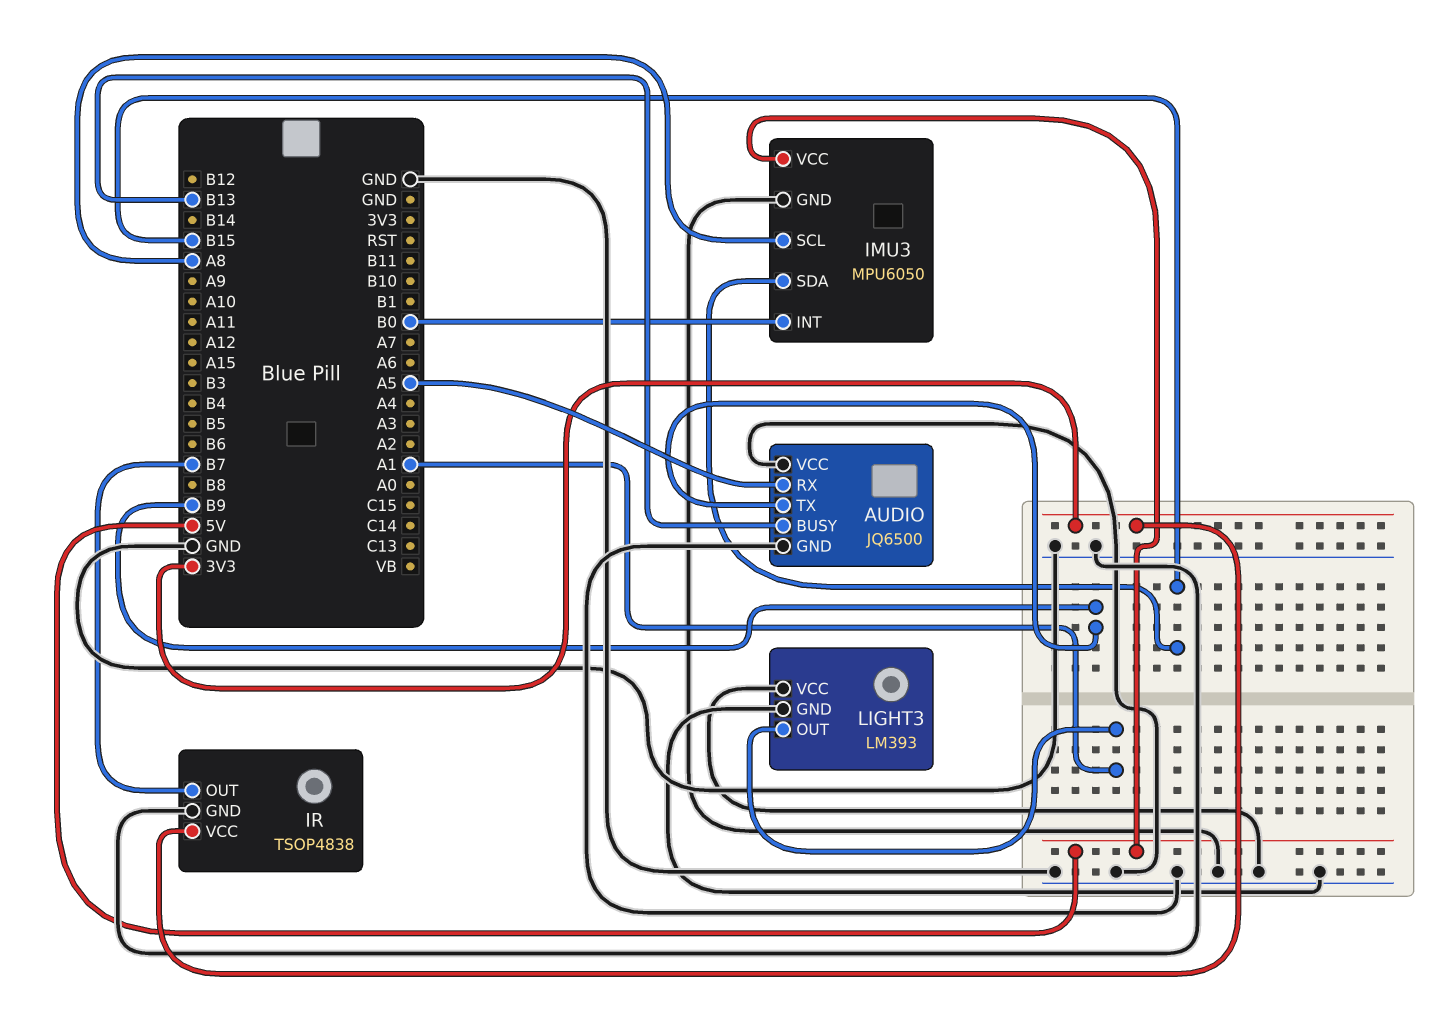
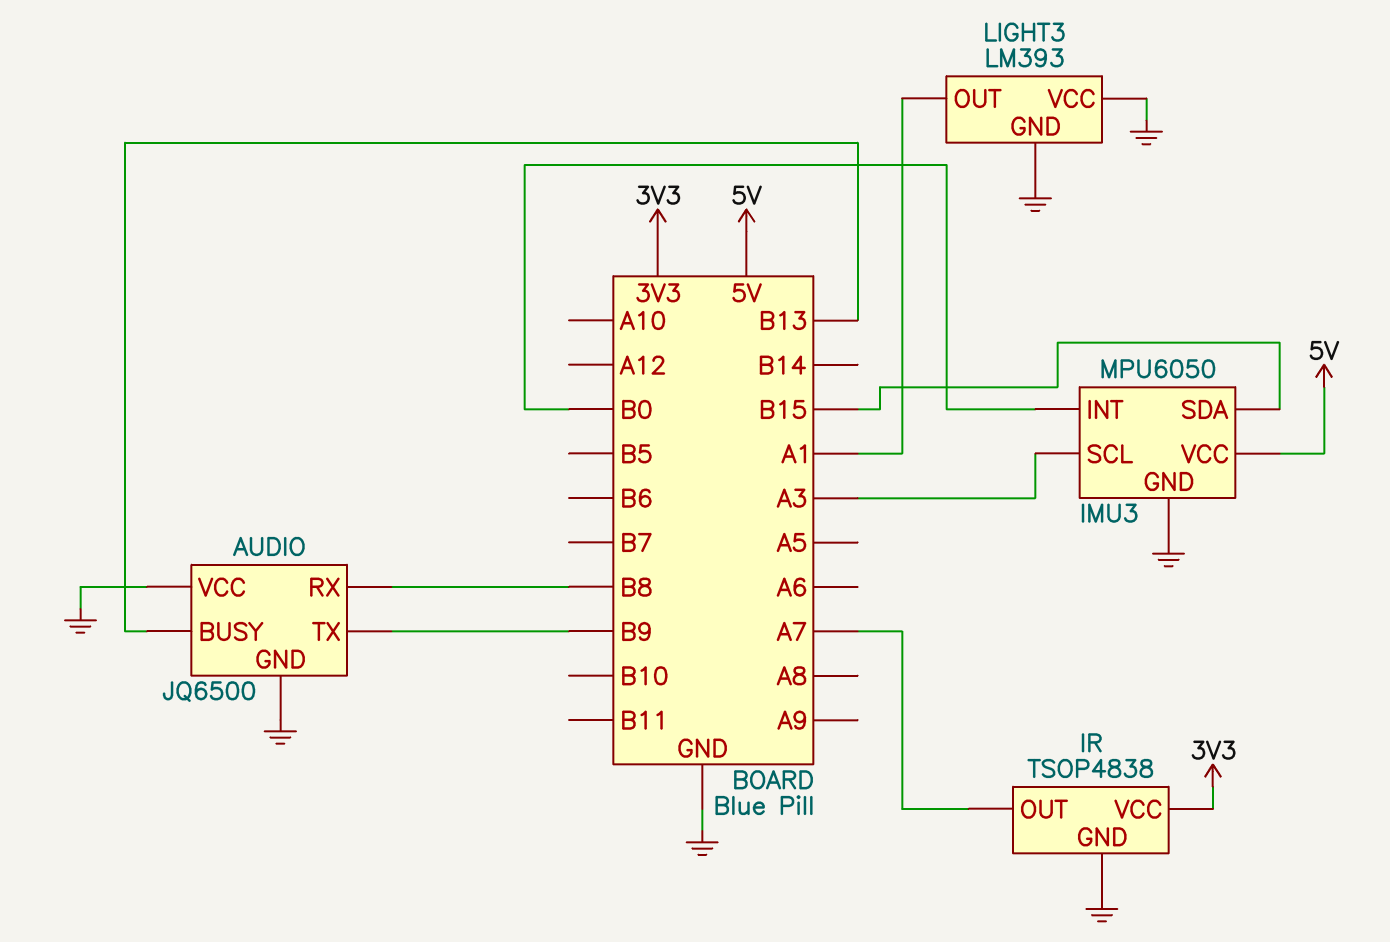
AUDIO pin RX: A5 -> B8
IMU3 pin SCL: A8 -> A3
IR pin OUT: B7 -> A7

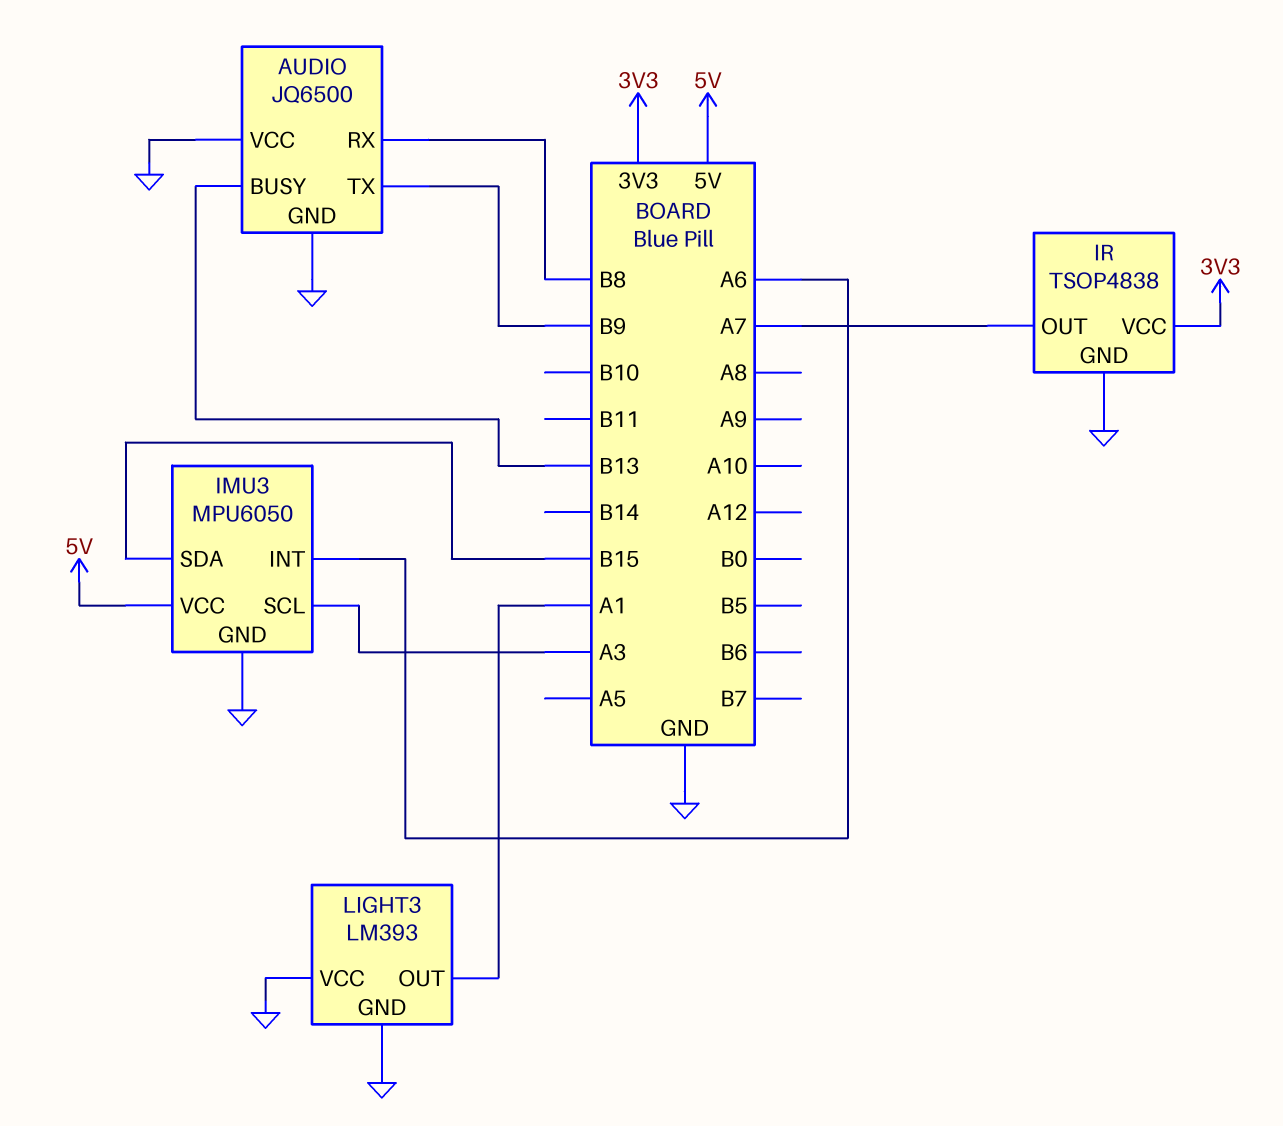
IMU3 pin INT: B0 -> A6

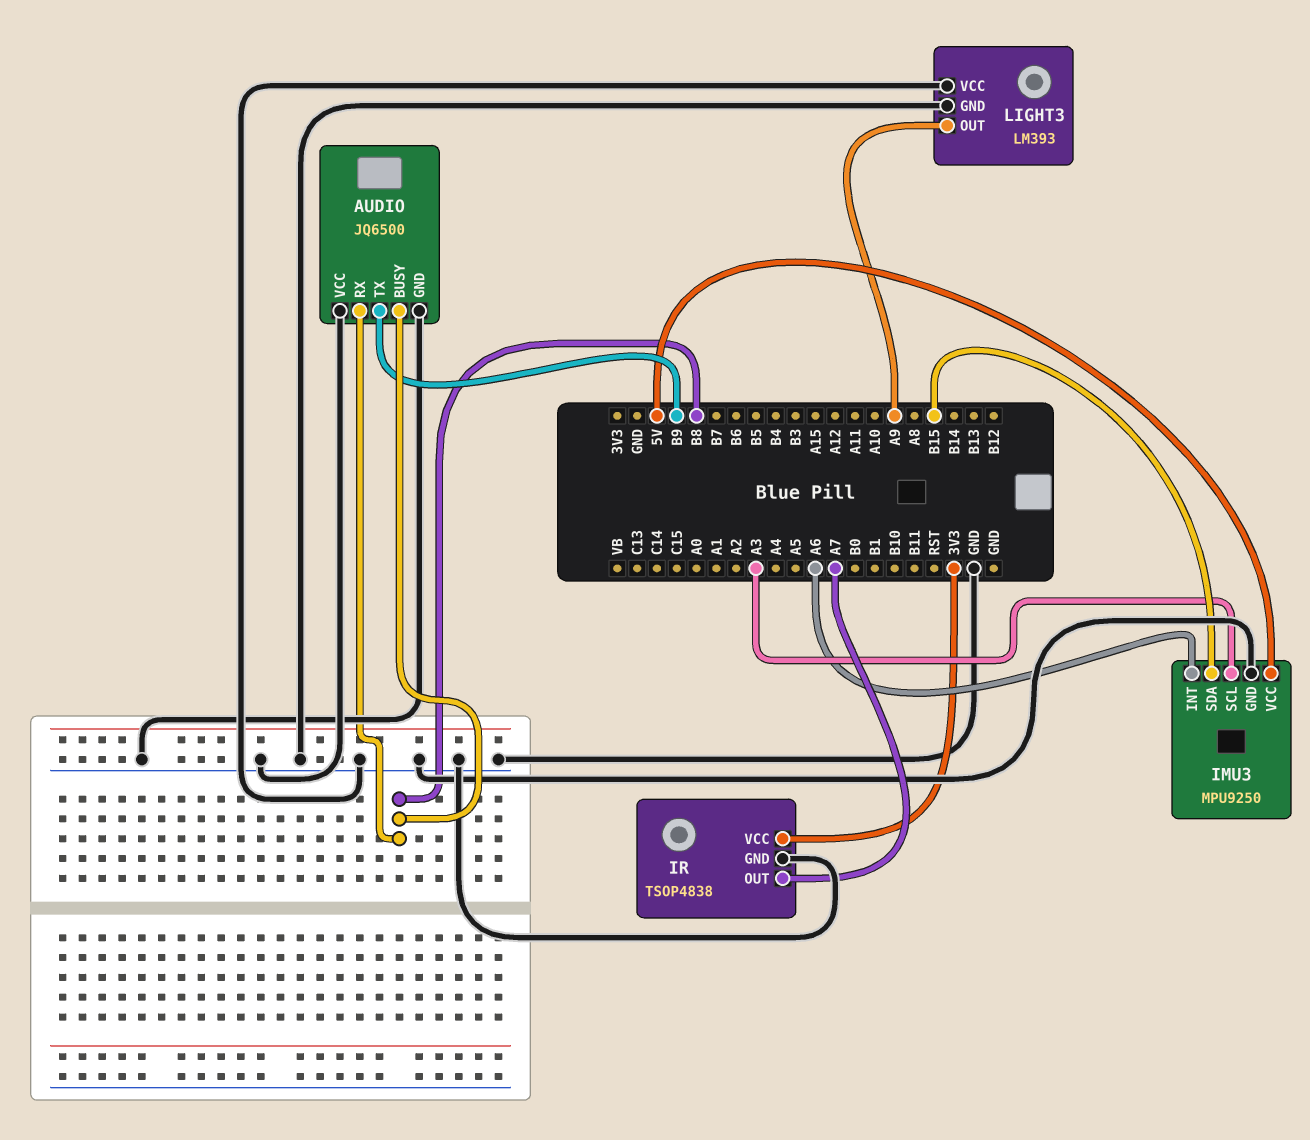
AUDIO pin BUSY: B13 -> B8
IMU3: MPU6050 -> MPU9250
LIGHT3 pin OUT: A1 -> A9

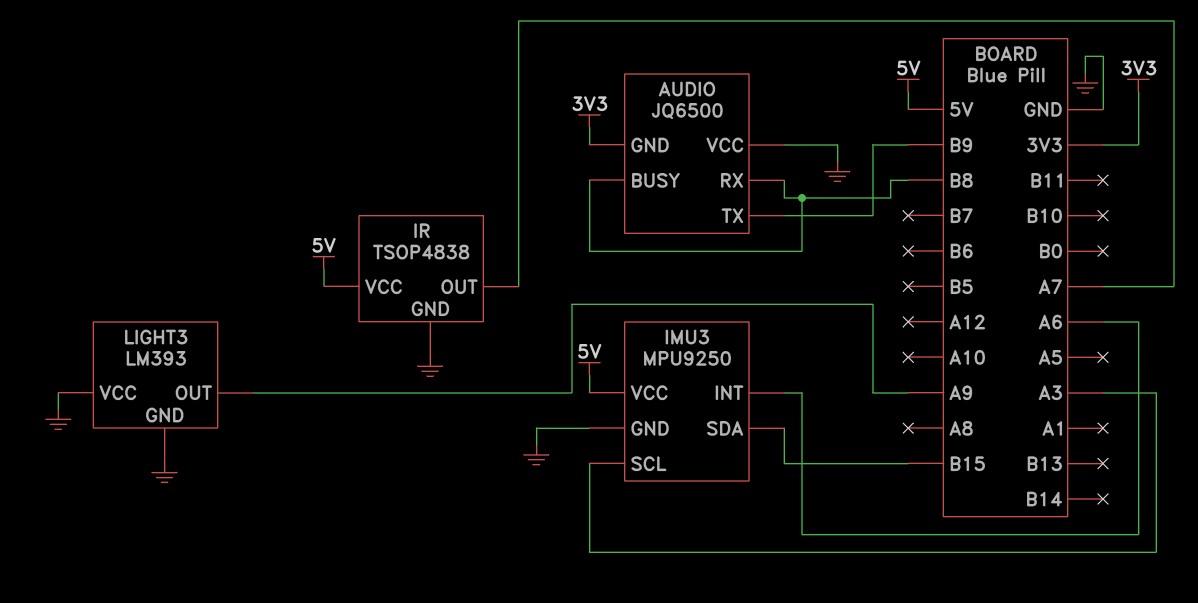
AUDIO pin GND: GND -> 3V3
IR pin VCC: 3V3 -> 5V

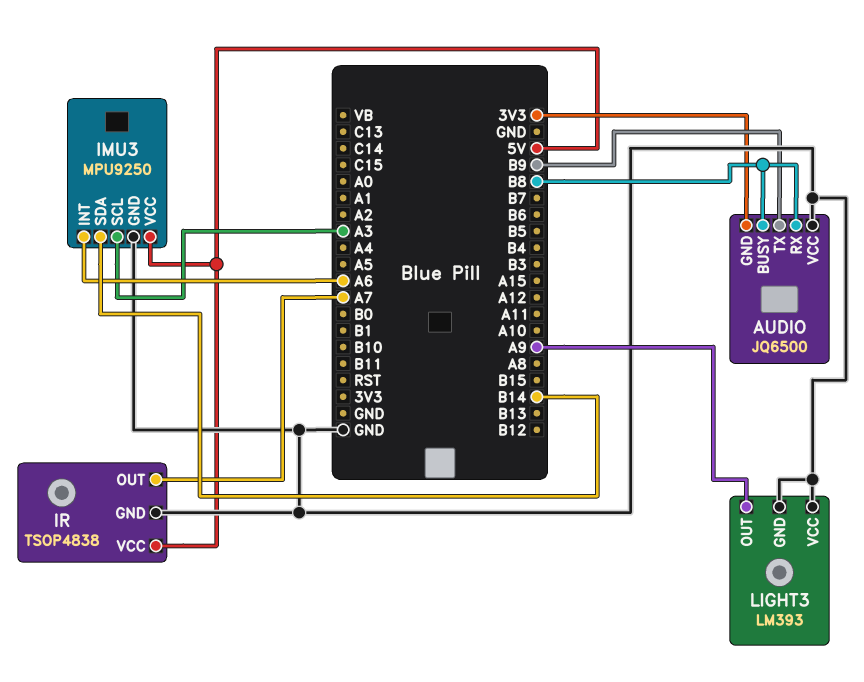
IMU3 pin SDA: B15 -> B14

